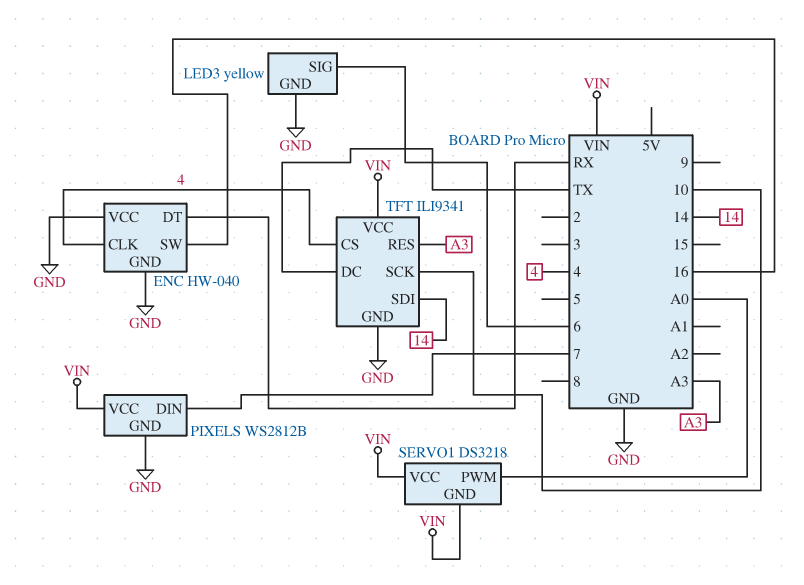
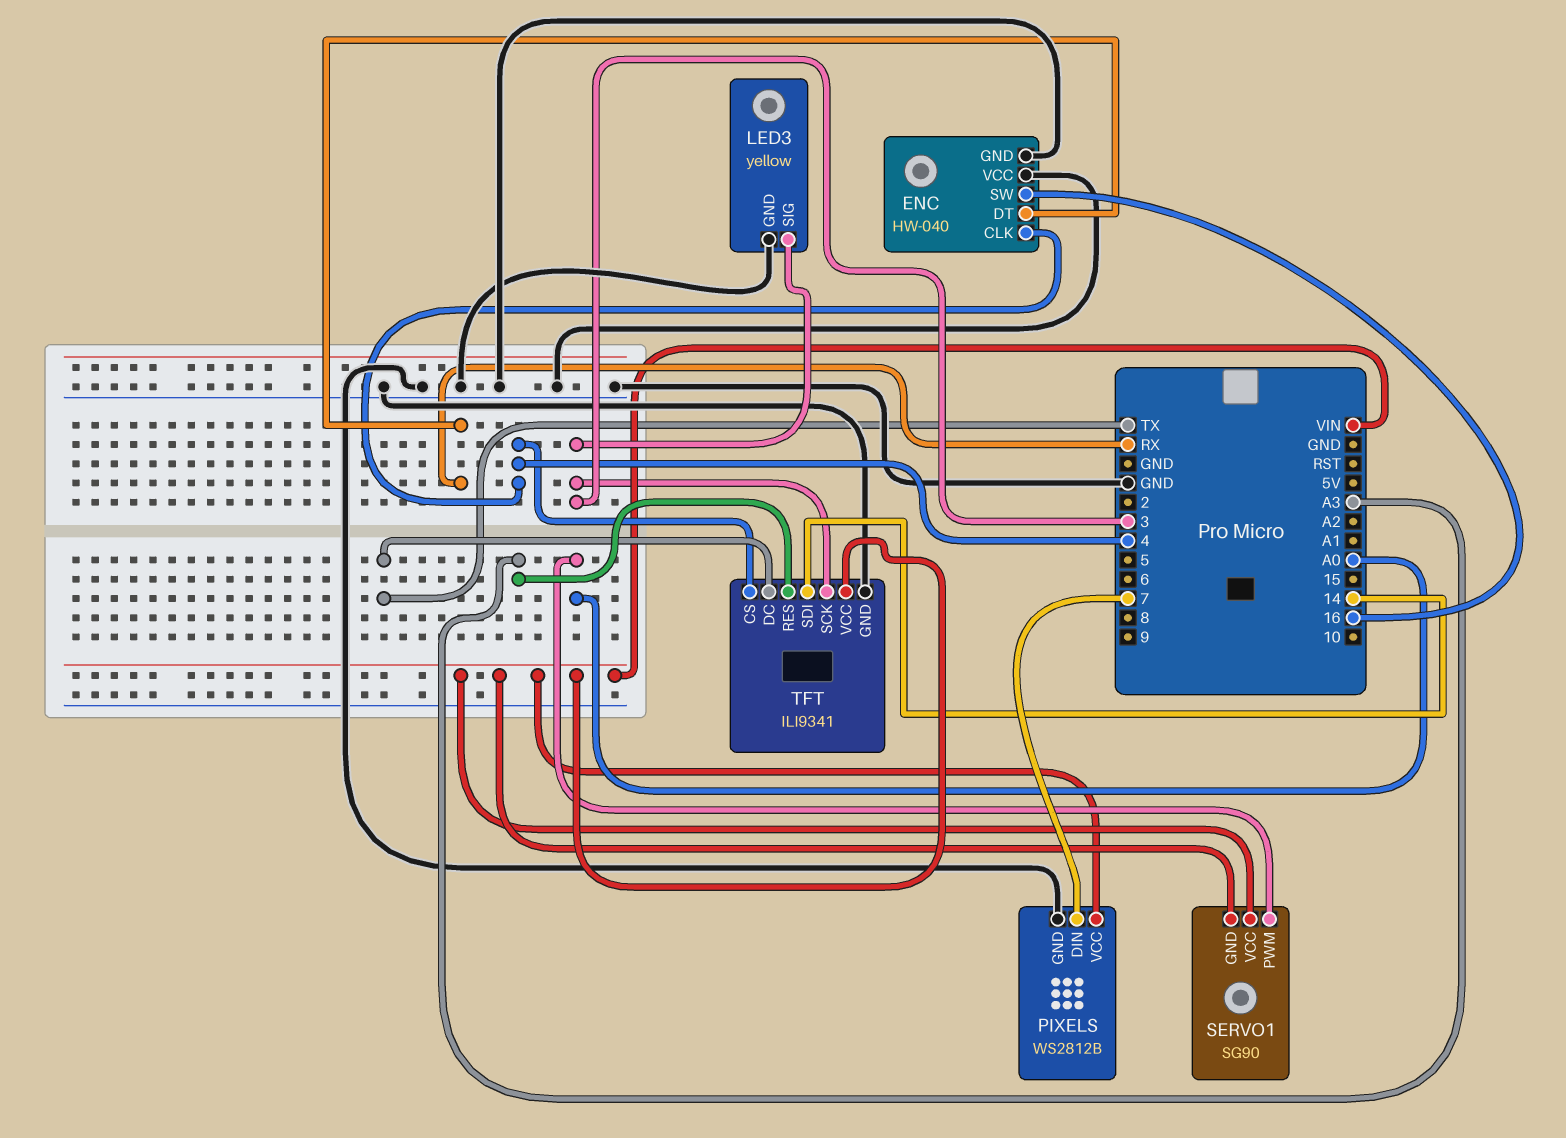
LED3 pin SIG: 6 -> 3
SERVO1: DS3218 -> SG90
TFT pin SCK: 10 -> 3

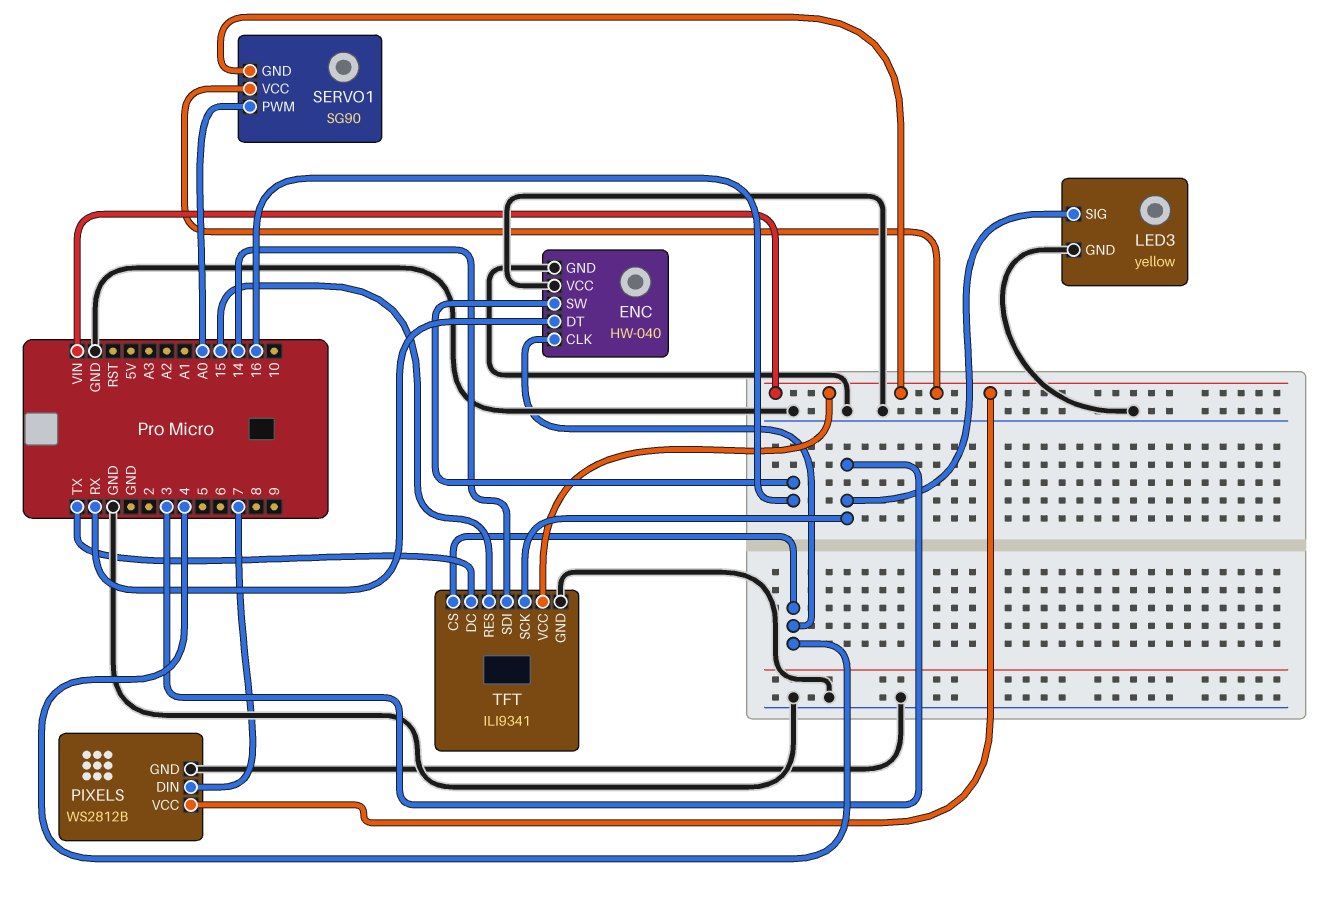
TFT pin RES: A3 -> 15

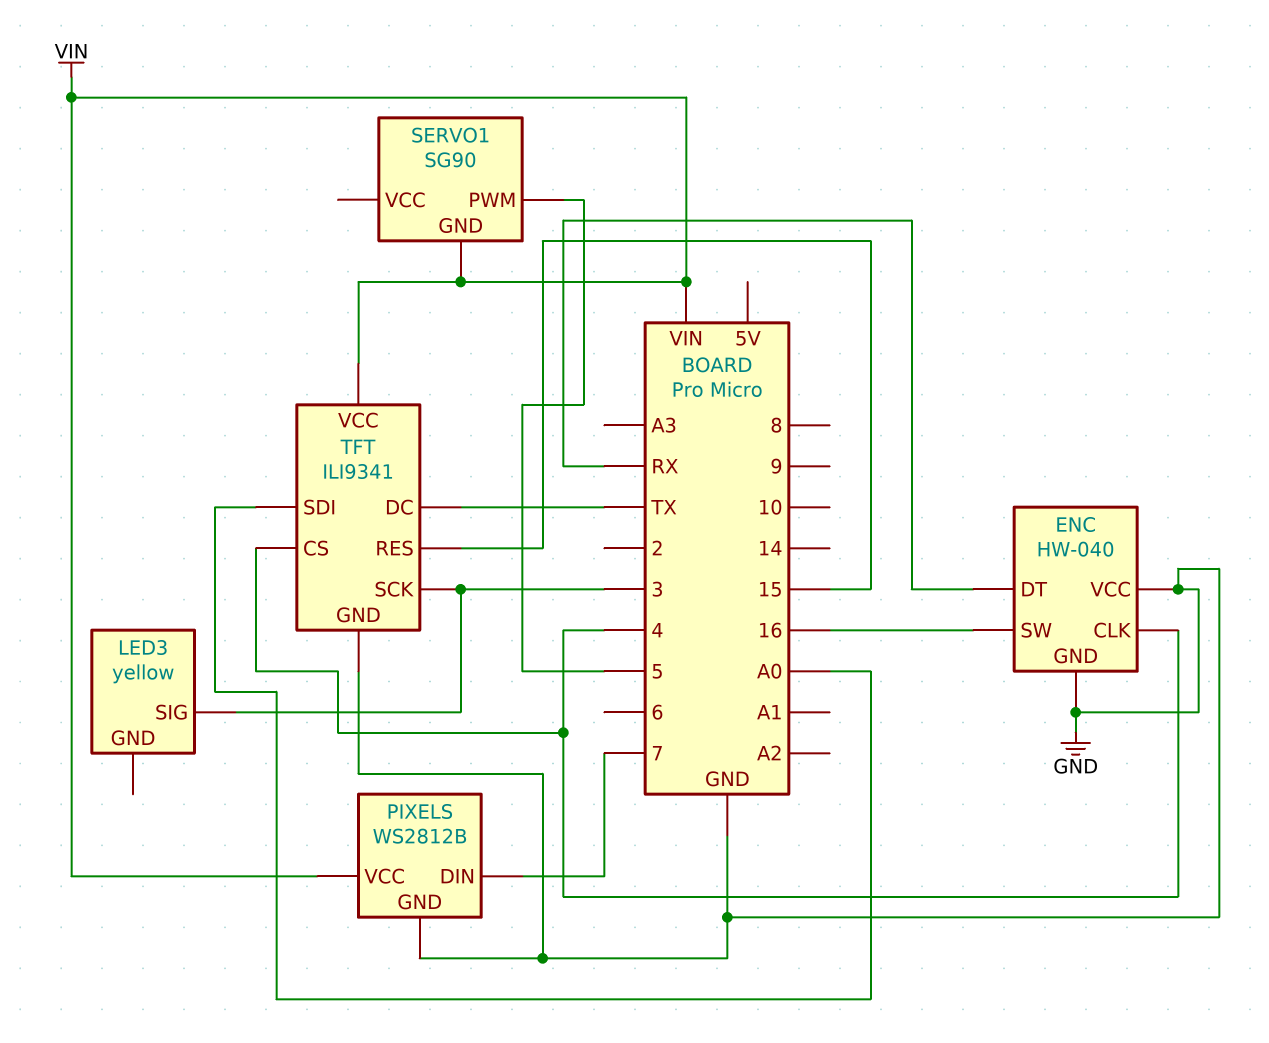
LED3 pin GND: GND -> none
SERVO1 pin PWM: A0 -> 5
SERVO1 pin VCC: VIN -> none
TFT pin SDI: 14 -> A0

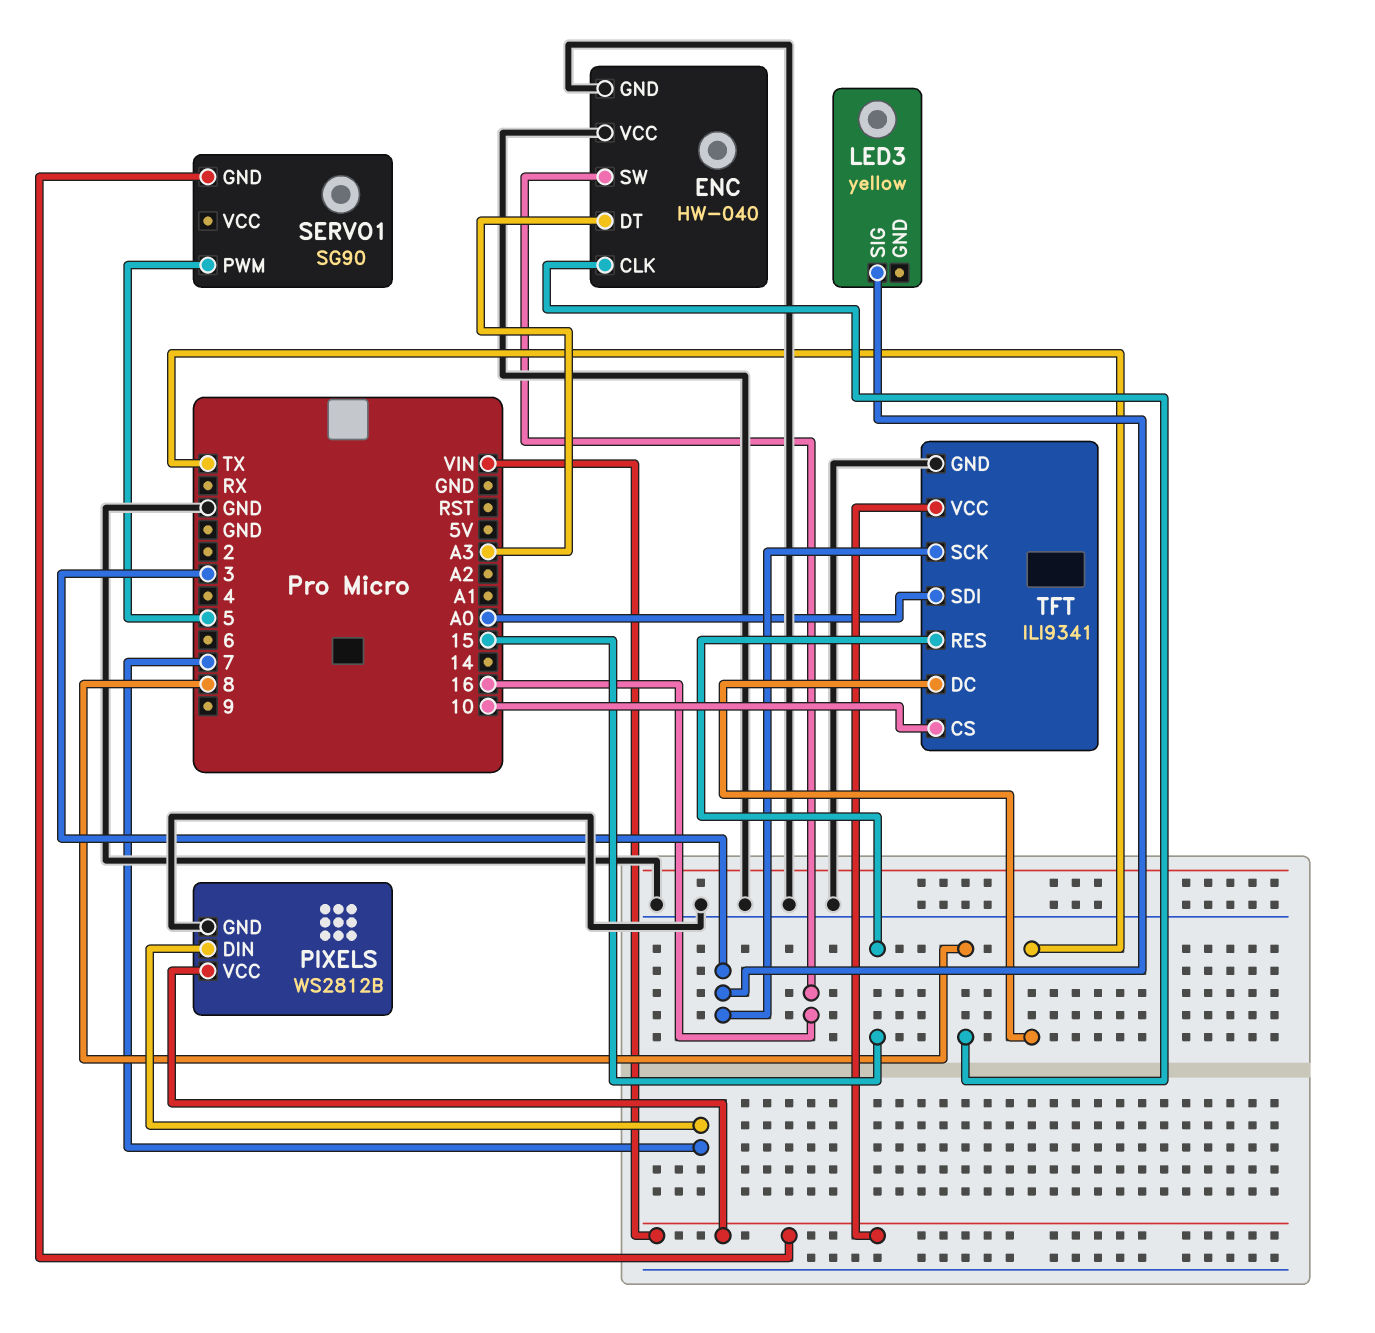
ENC pin CLK: 4 -> 8
ENC pin DT: RX -> A3
TFT pin CS: 4 -> 10

